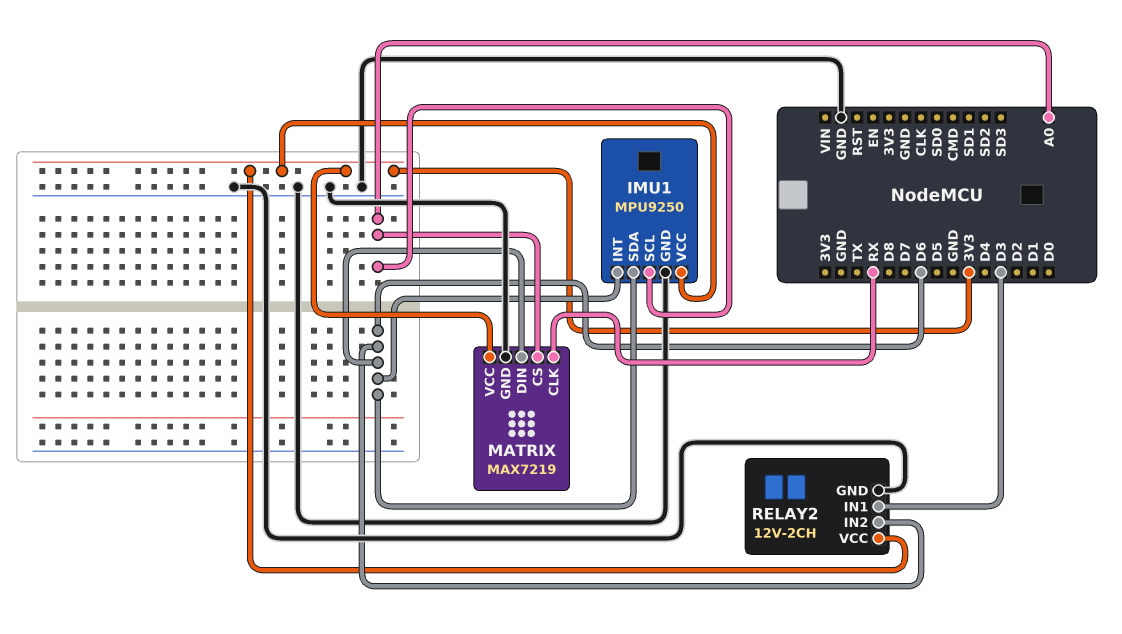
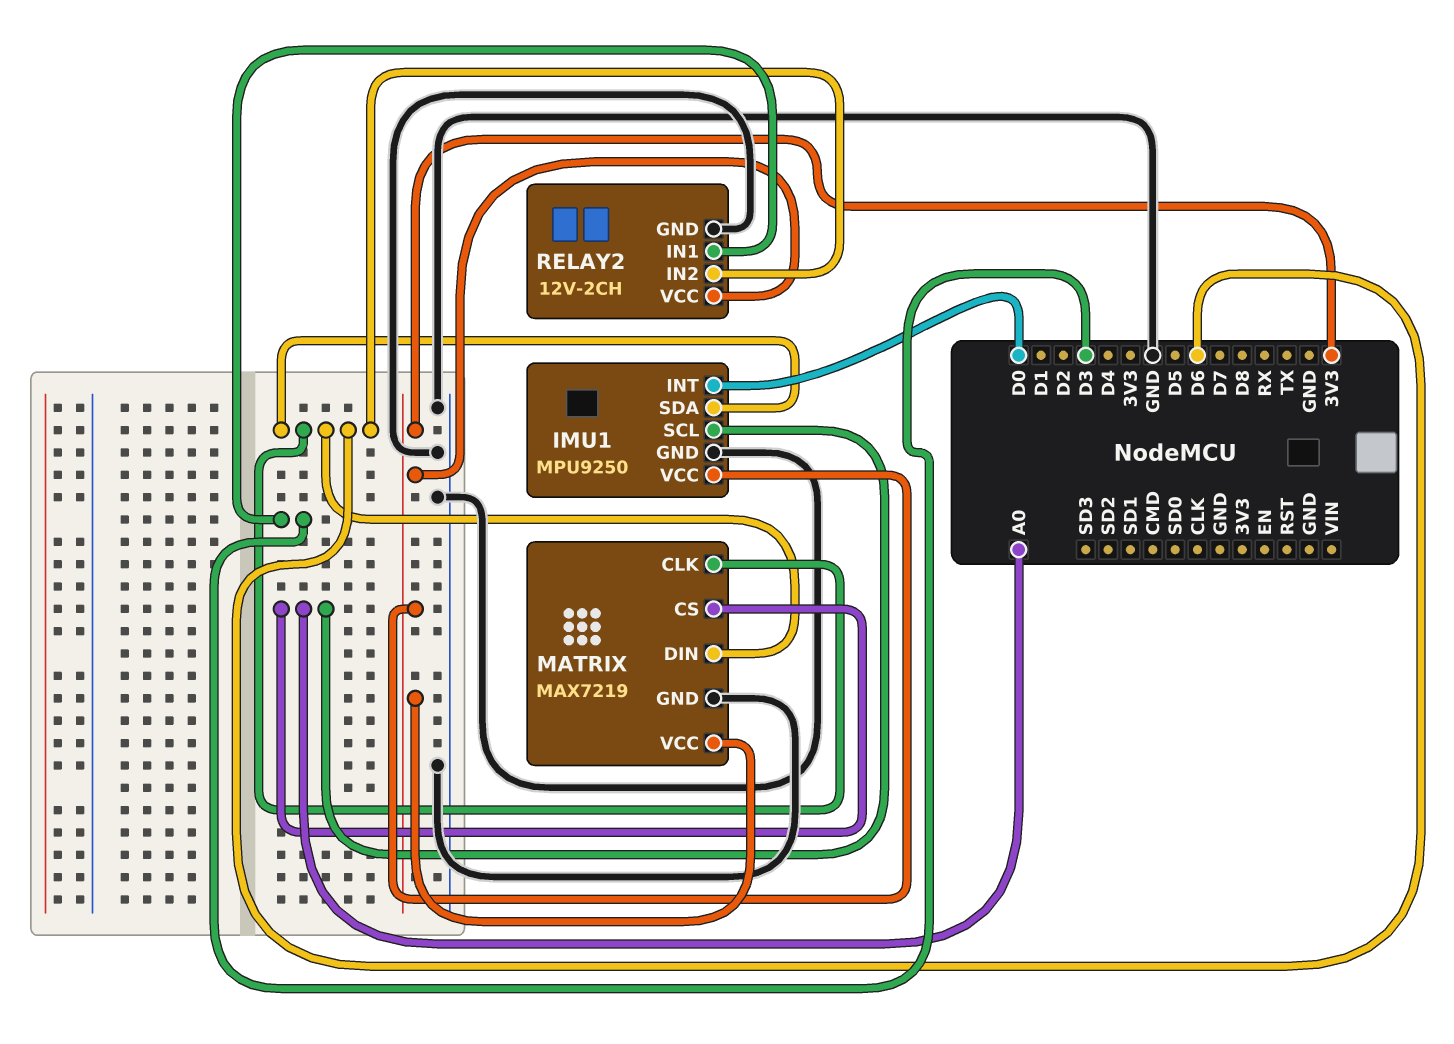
IMU1 pin INT: D6 -> D0
MATRIX pin CLK: RX -> D6

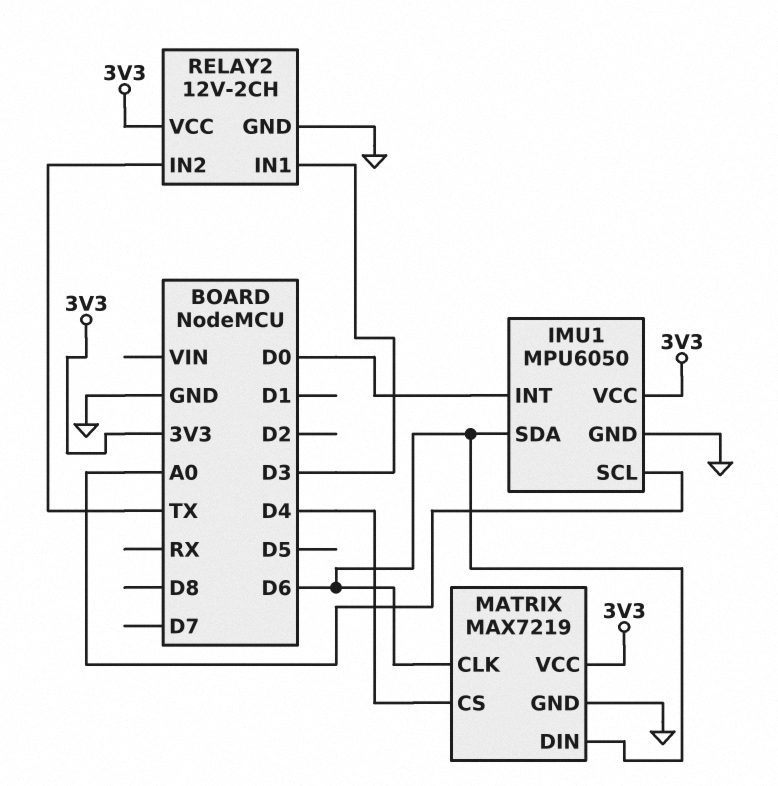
IMU1: MPU9250 -> MPU6050
MATRIX pin CS: A0 -> D4
RELAY2 pin IN2: D6 -> TX

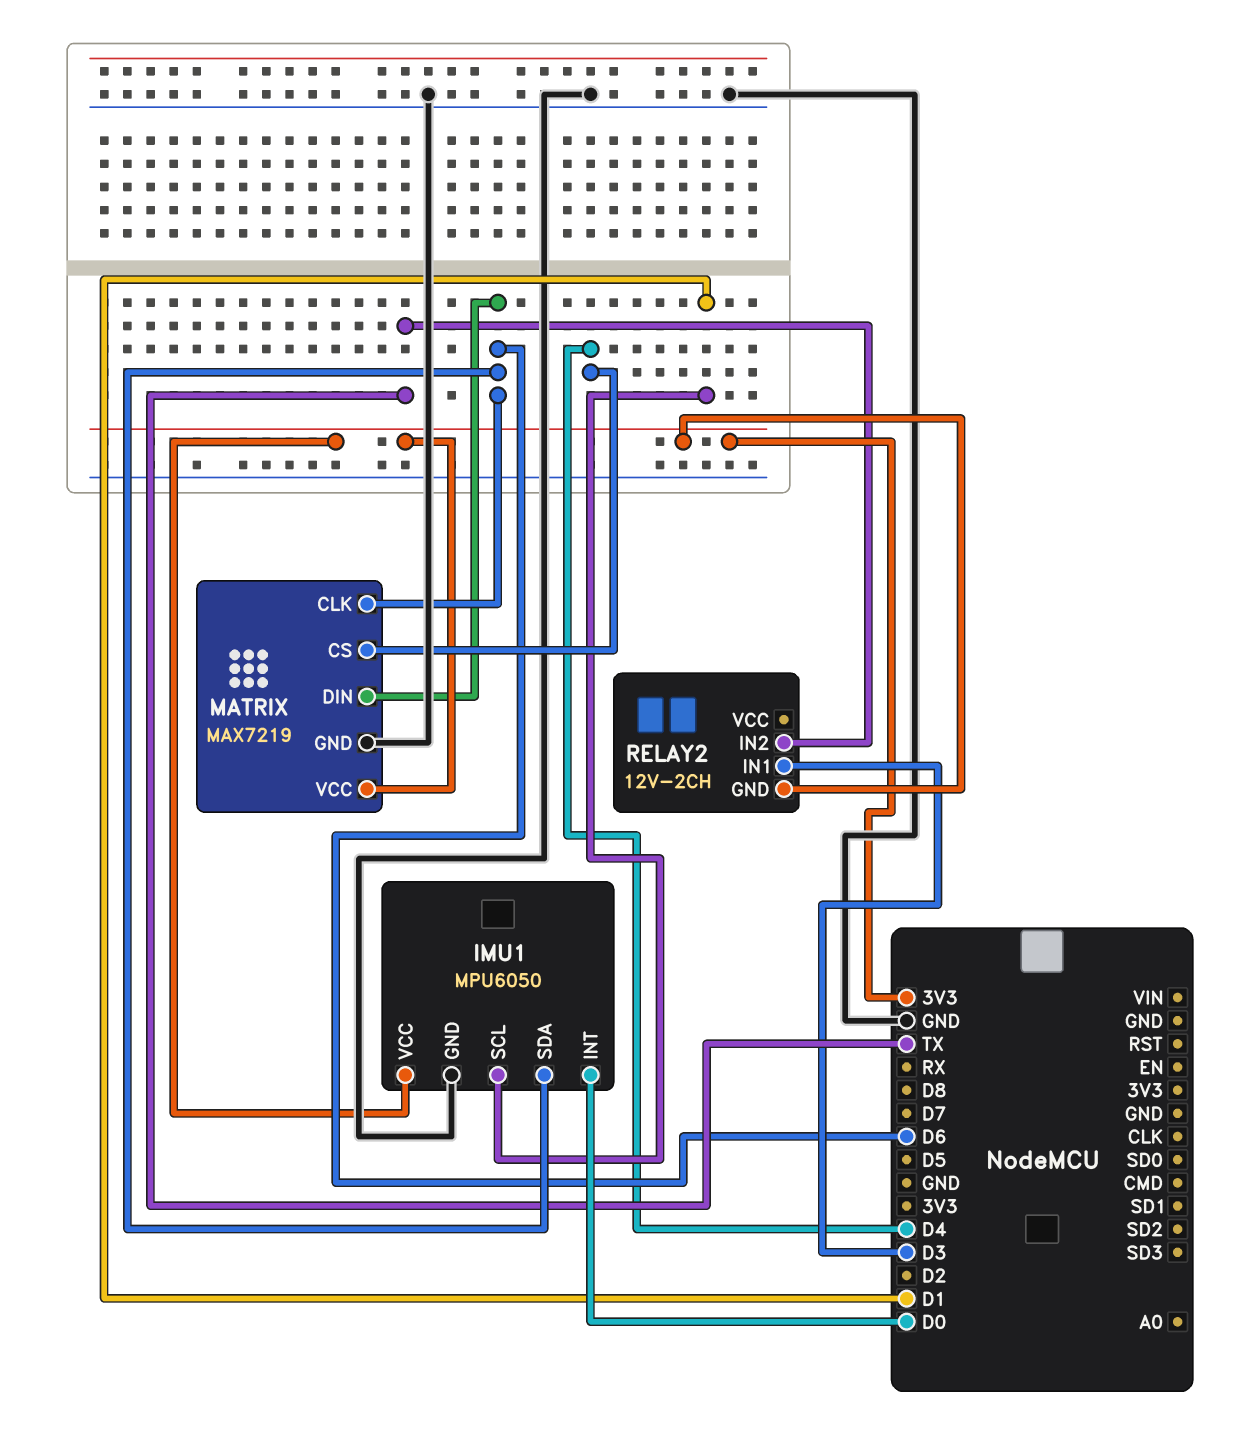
IMU1 pin SCL: A0 -> D1
RELAY2 pin GND: GND -> 3V3
RELAY2 pin VCC: 3V3 -> none

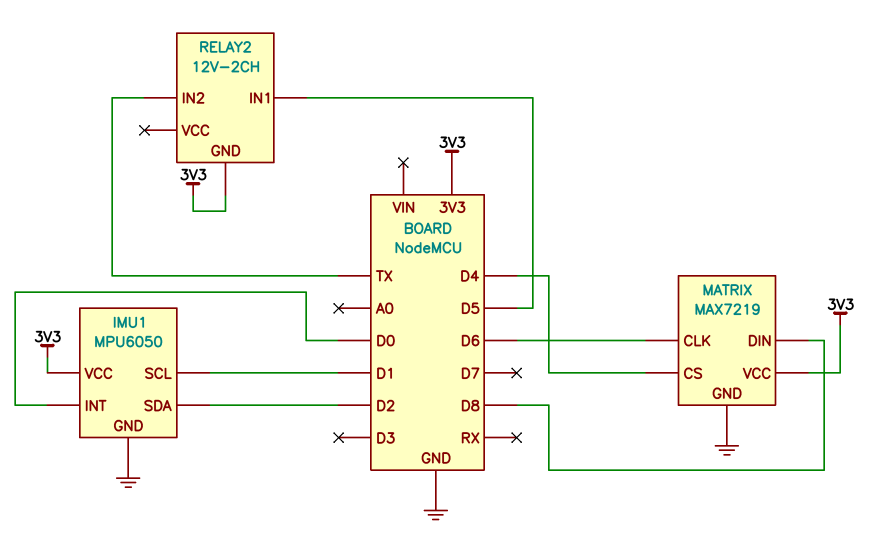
IMU1 pin SDA: D6 -> D2
MATRIX pin DIN: D6 -> D8
RELAY2 pin IN1: D3 -> D5

